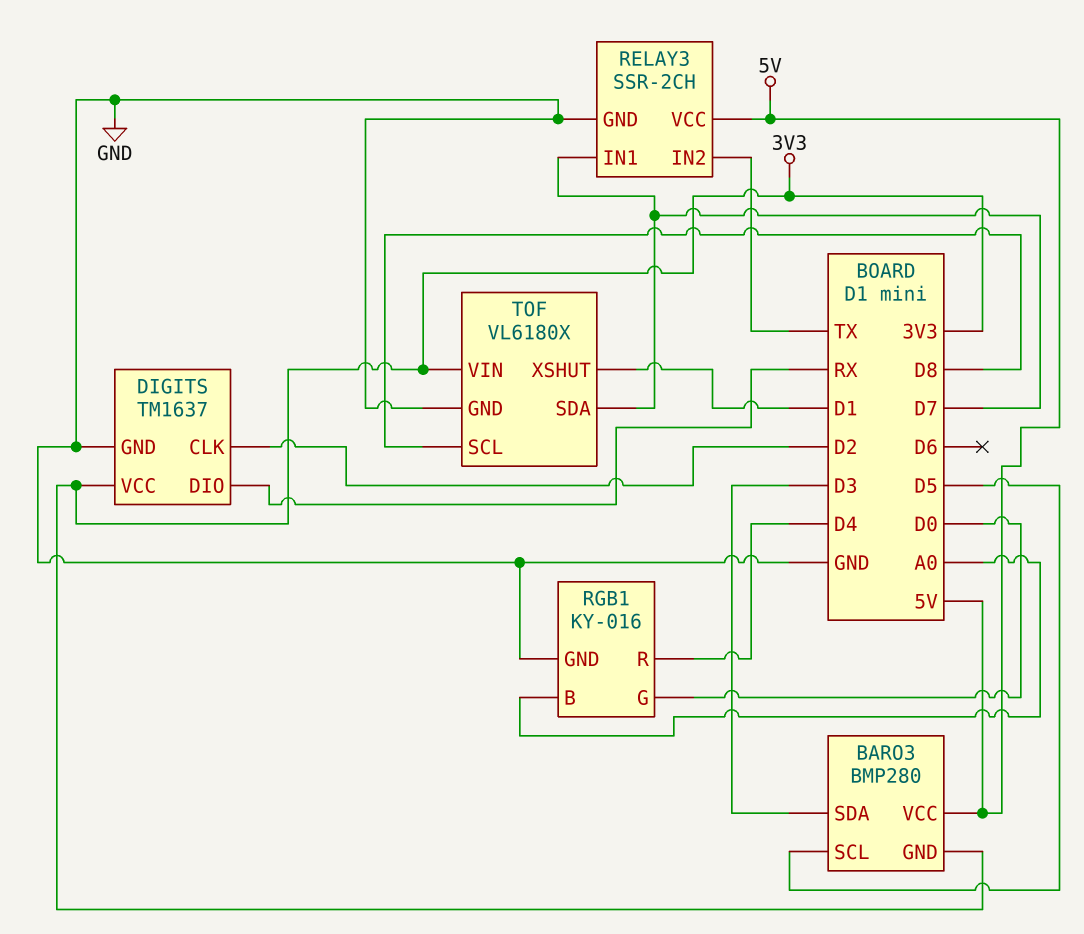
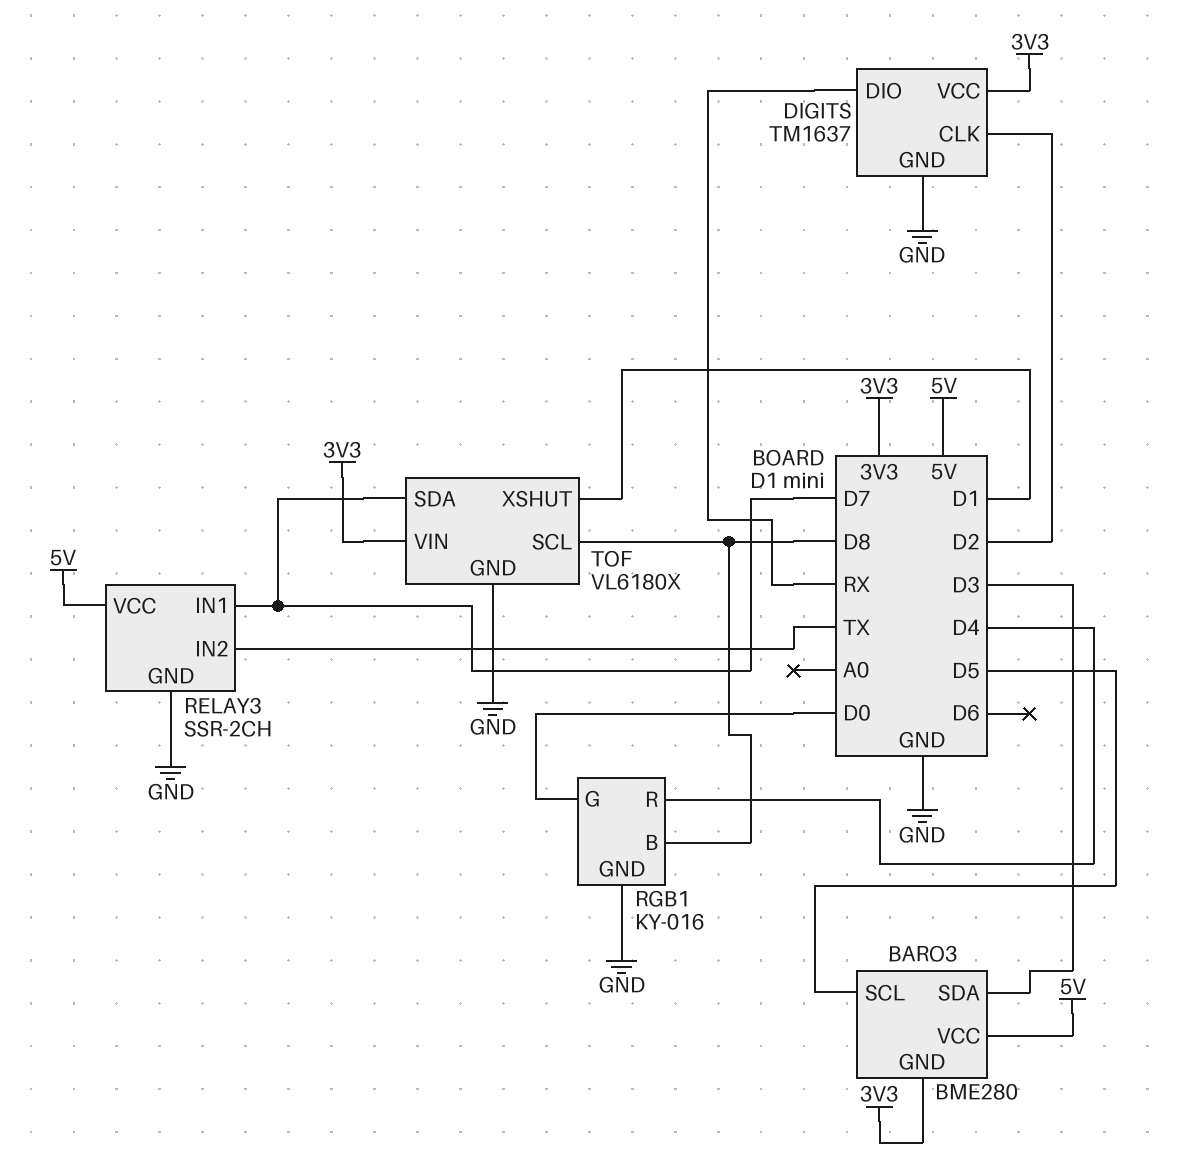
BARO3: BMP280 -> BME280
RGB1 pin B: A0 -> D8

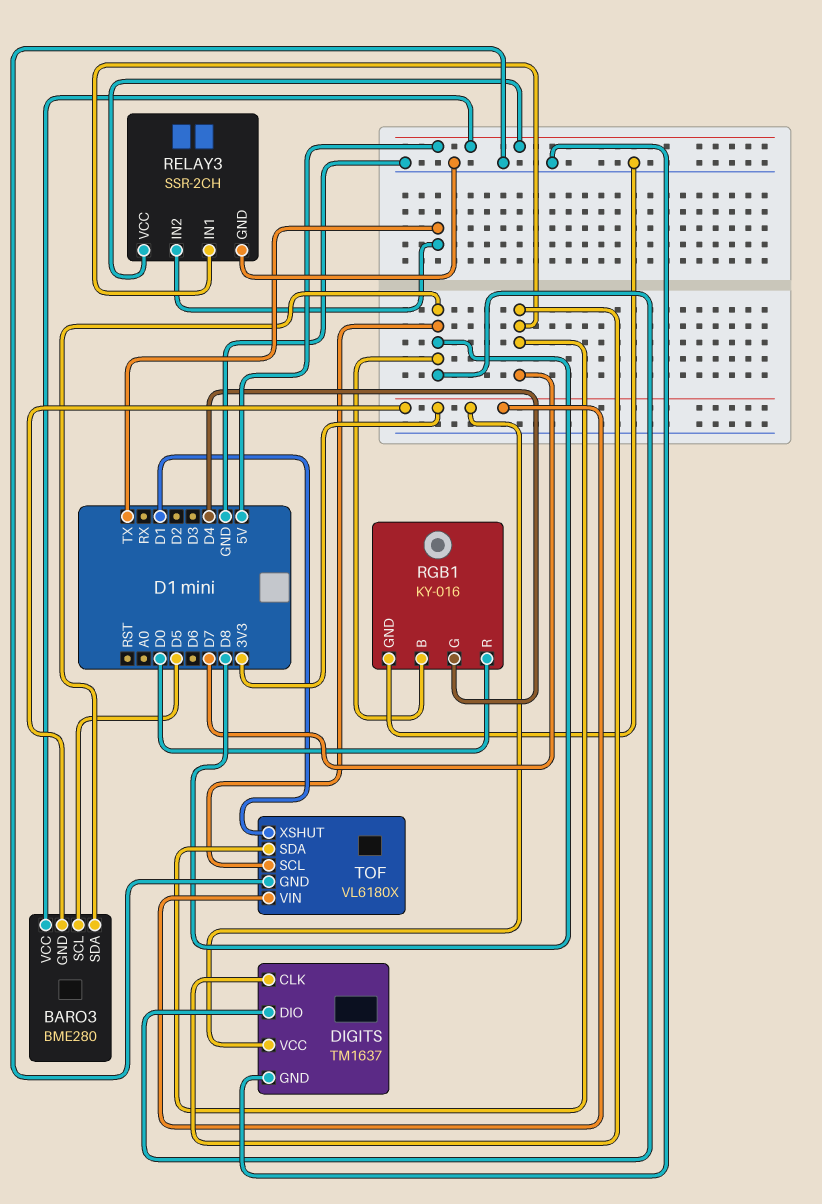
BARO3 pin SDA: D3 -> D8
DIGITS pin CLK: D2 -> D7
DIGITS pin DIO: RX -> D8
RGB1 pin G: D0 -> D4
RGB1 pin R: D4 -> D0

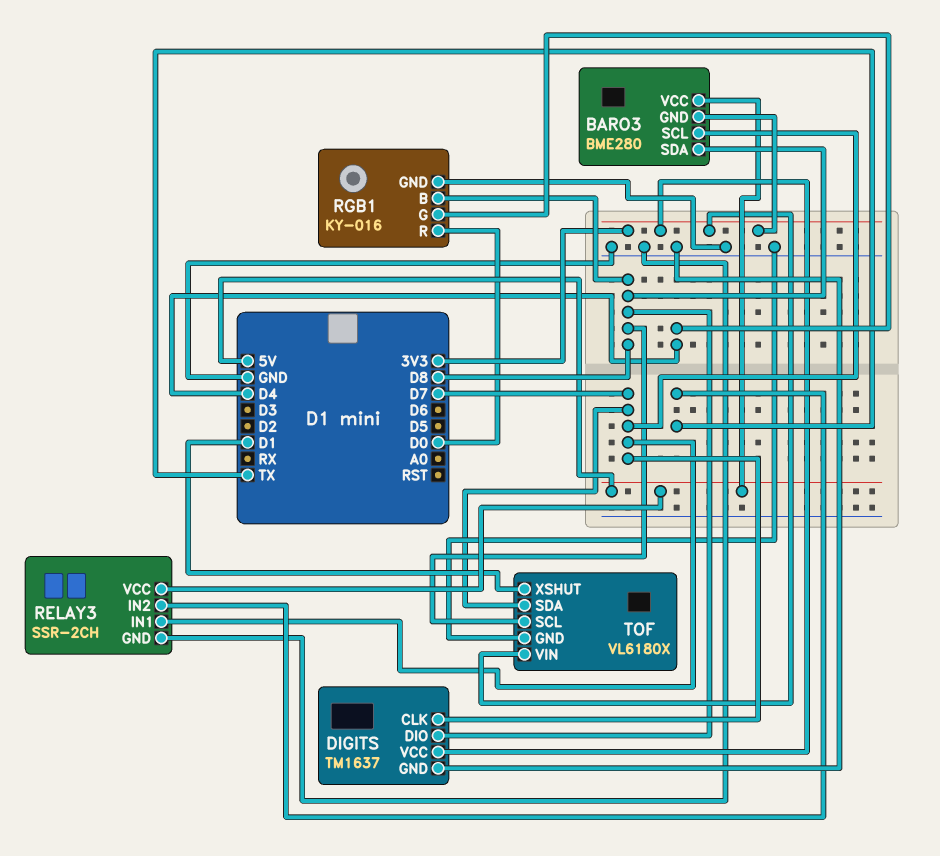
BARO3 pin SCL: D5 -> D7

